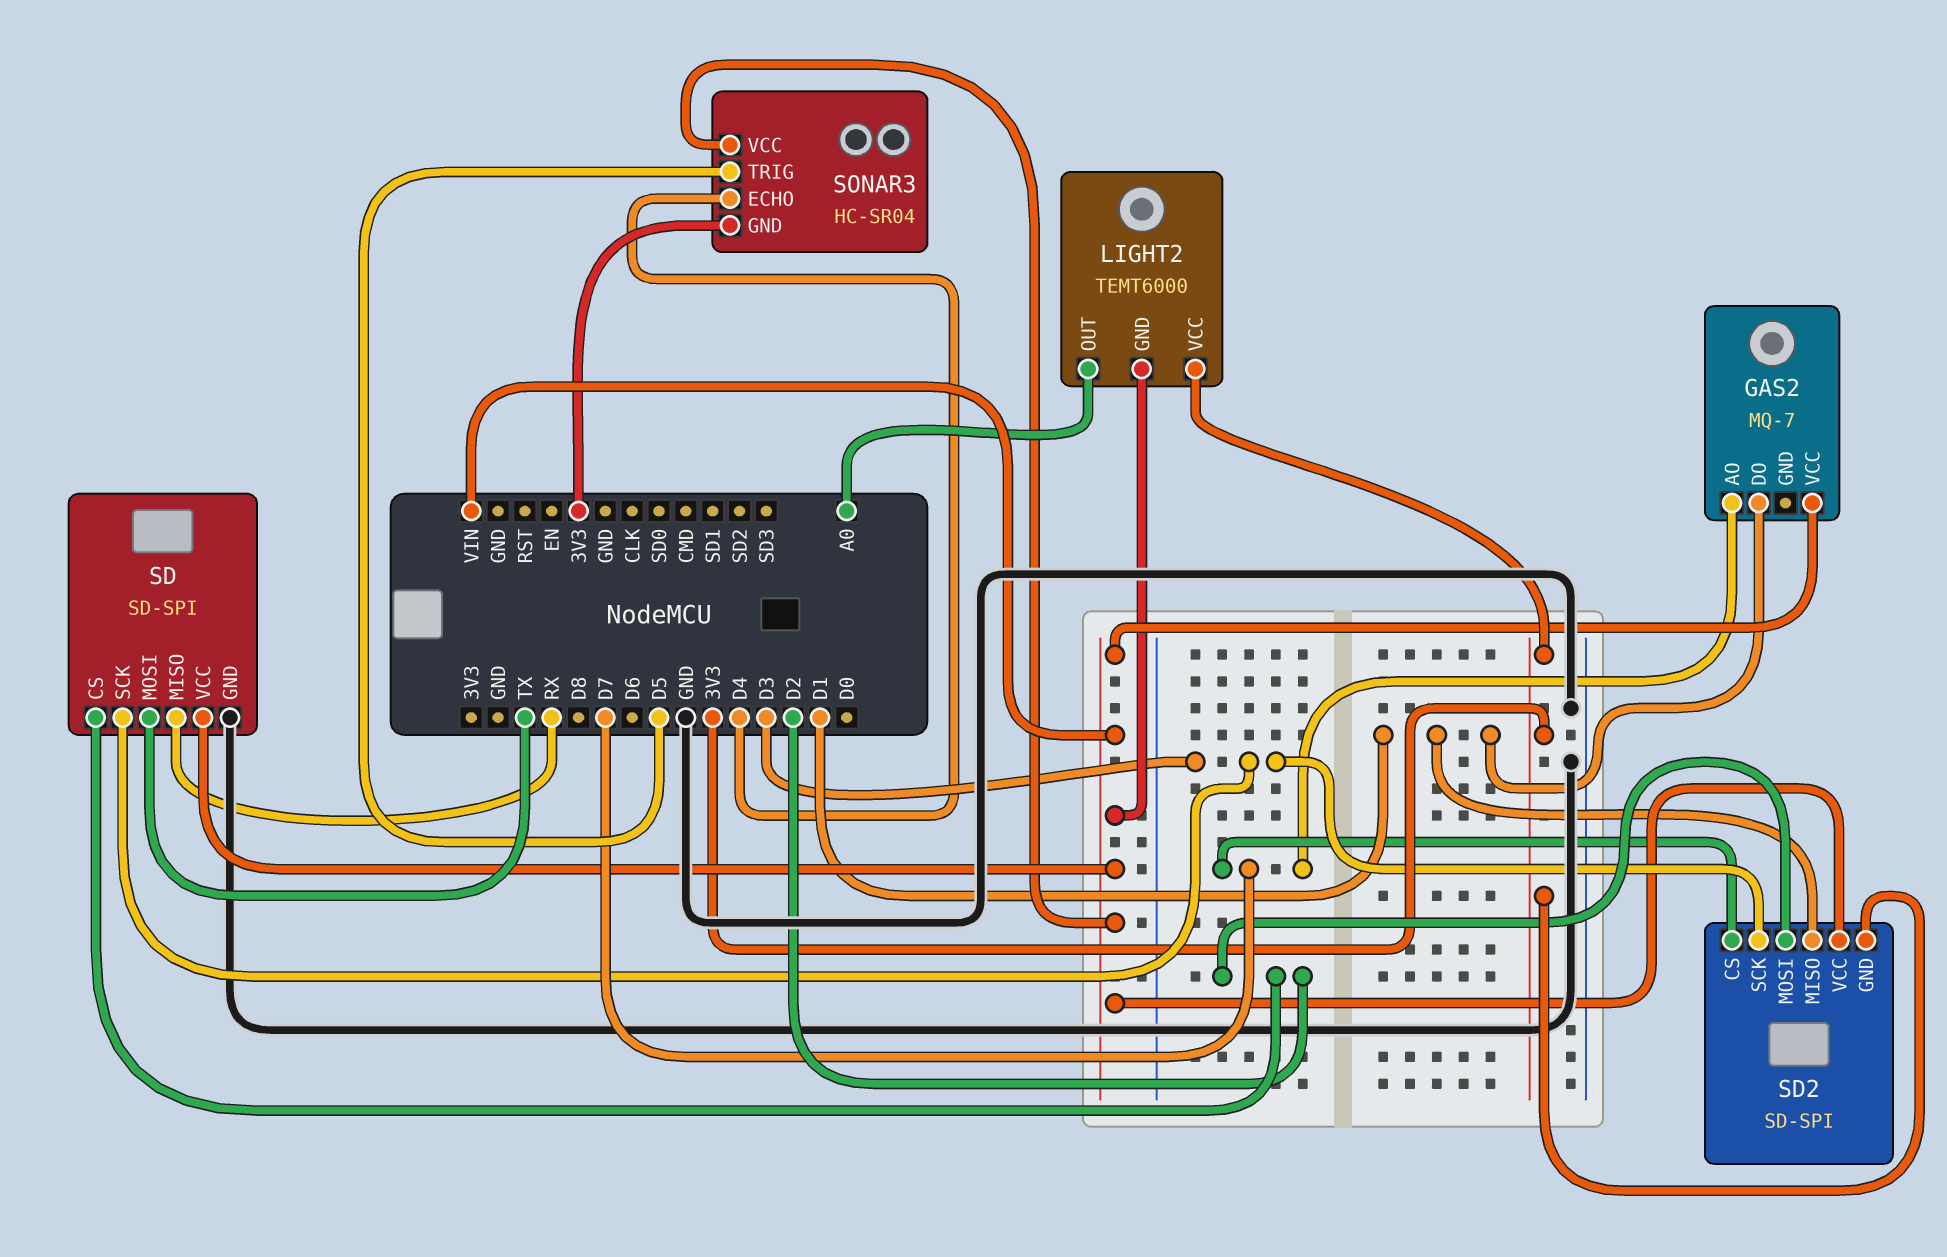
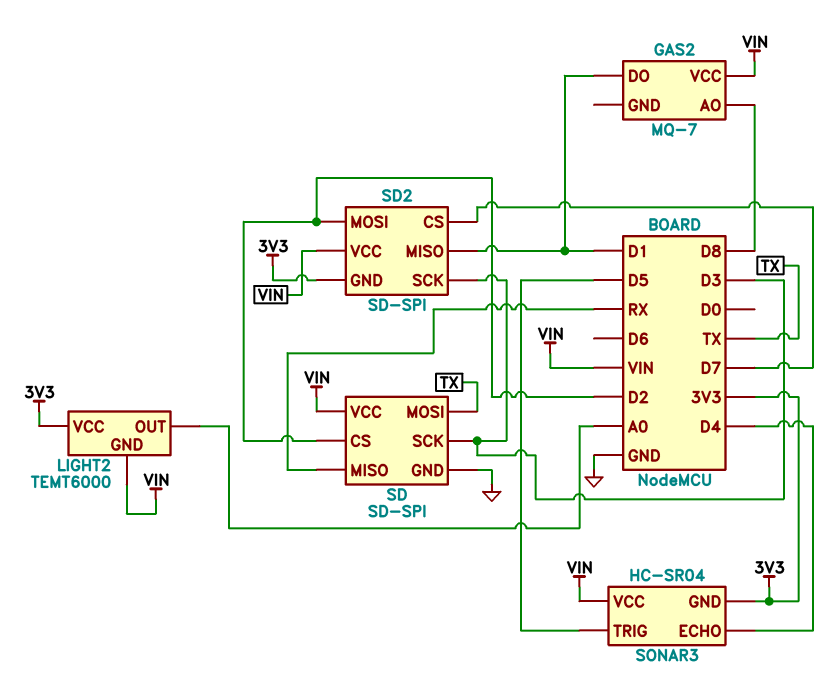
GAS2 pin AO: D7 -> D8

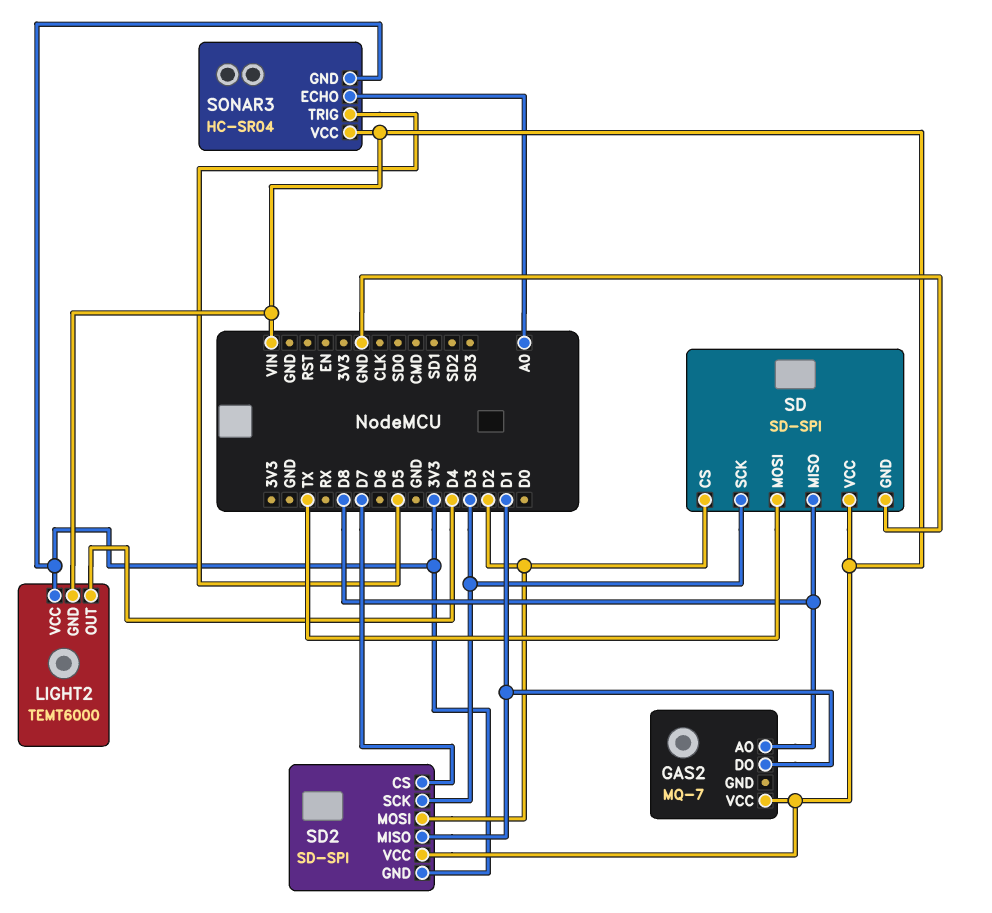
LIGHT2 pin OUT: A0 -> D4
SD pin MISO: RX -> D8
SONAR3 pin ECHO: D4 -> A0

